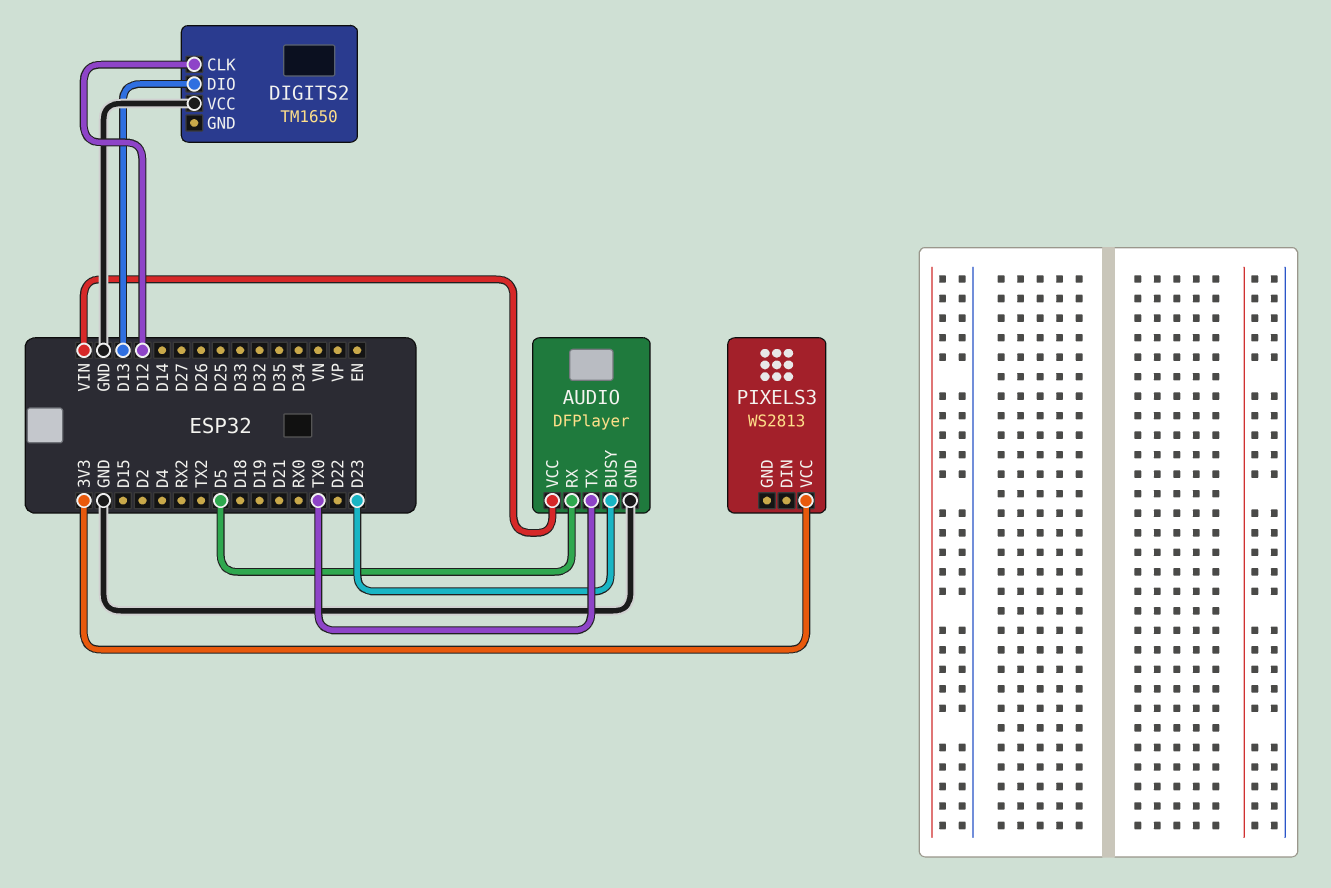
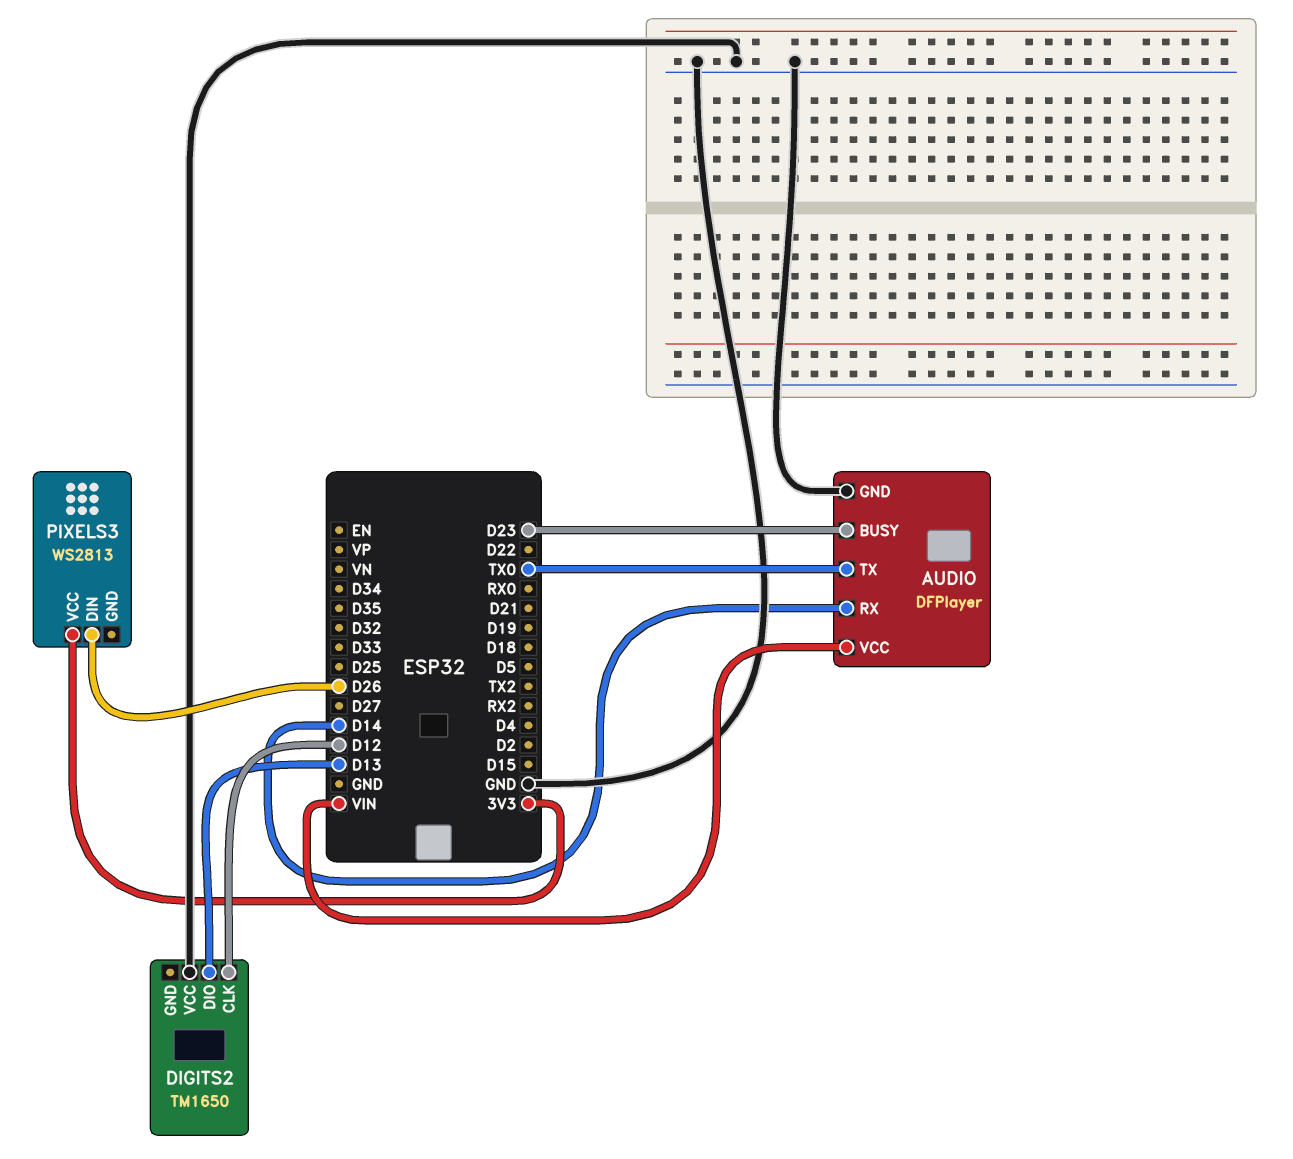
AUDIO pin RX: D5 -> D14
PIXELS3 pin DIN: none -> D26

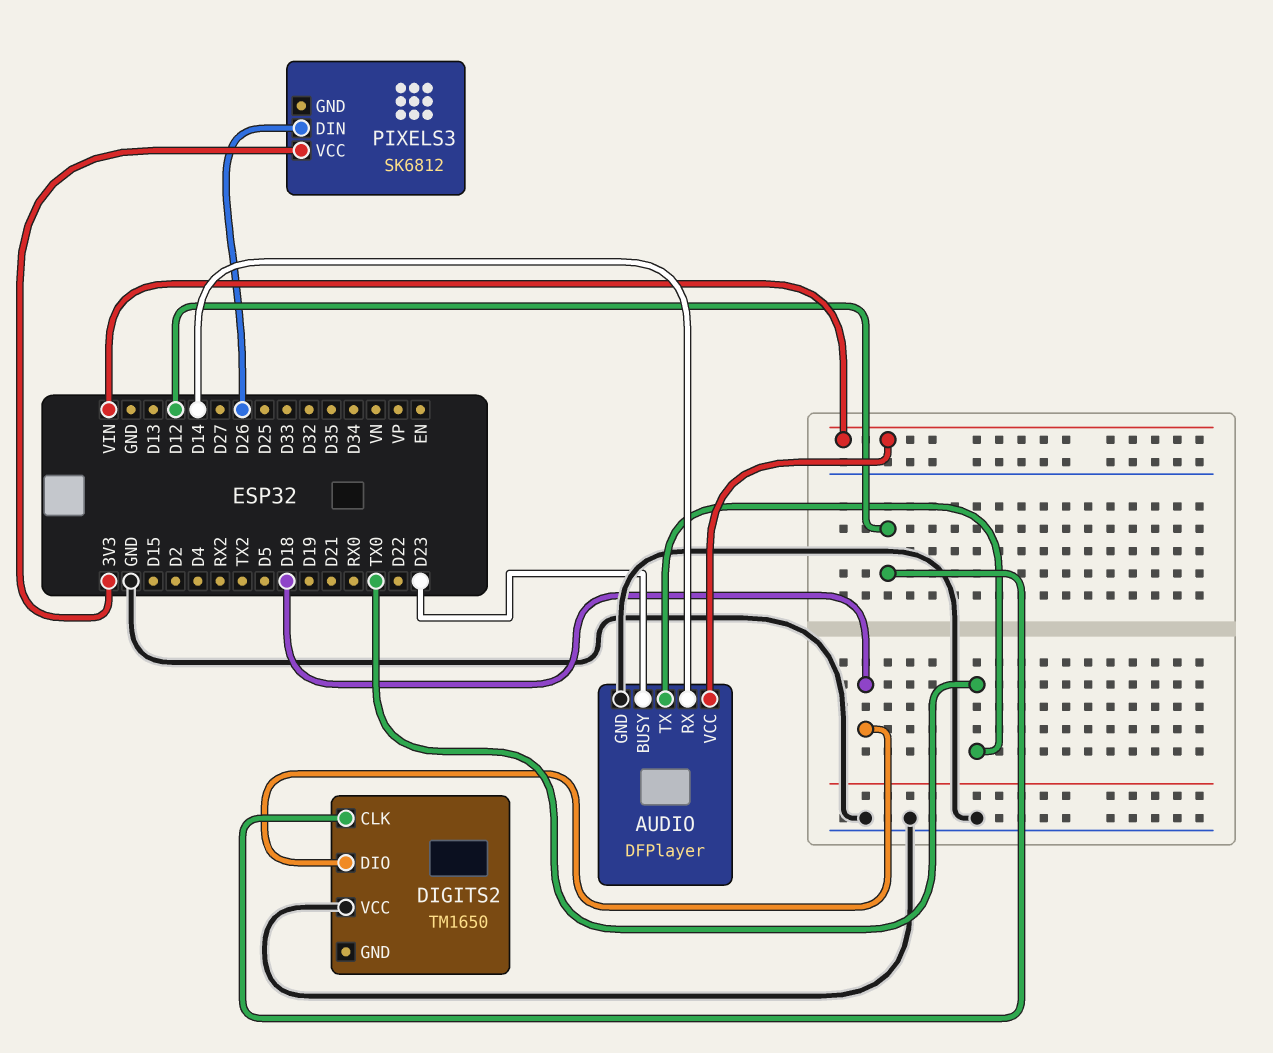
DIGITS2 pin DIO: D13 -> D18
PIXELS3: WS2813 -> SK6812

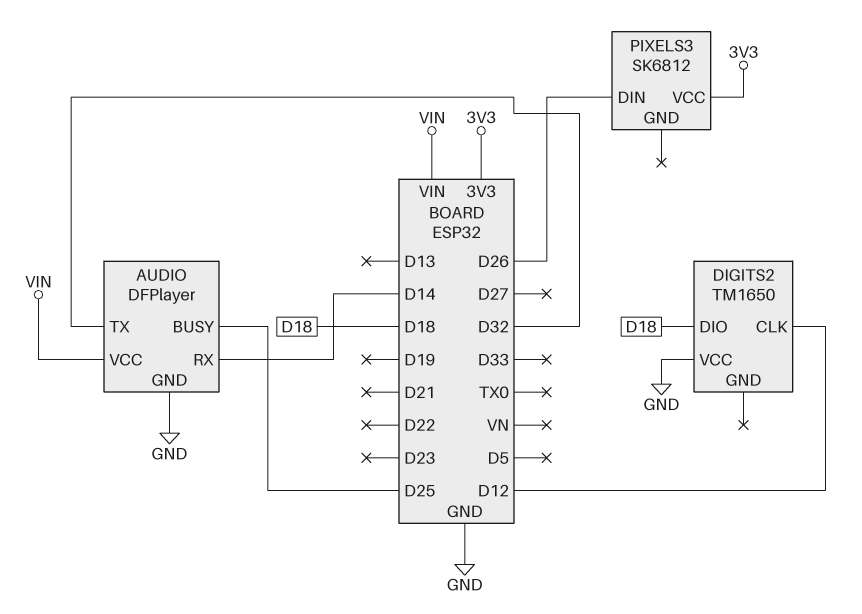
AUDIO pin BUSY: D23 -> D25
AUDIO pin TX: TX0 -> D32

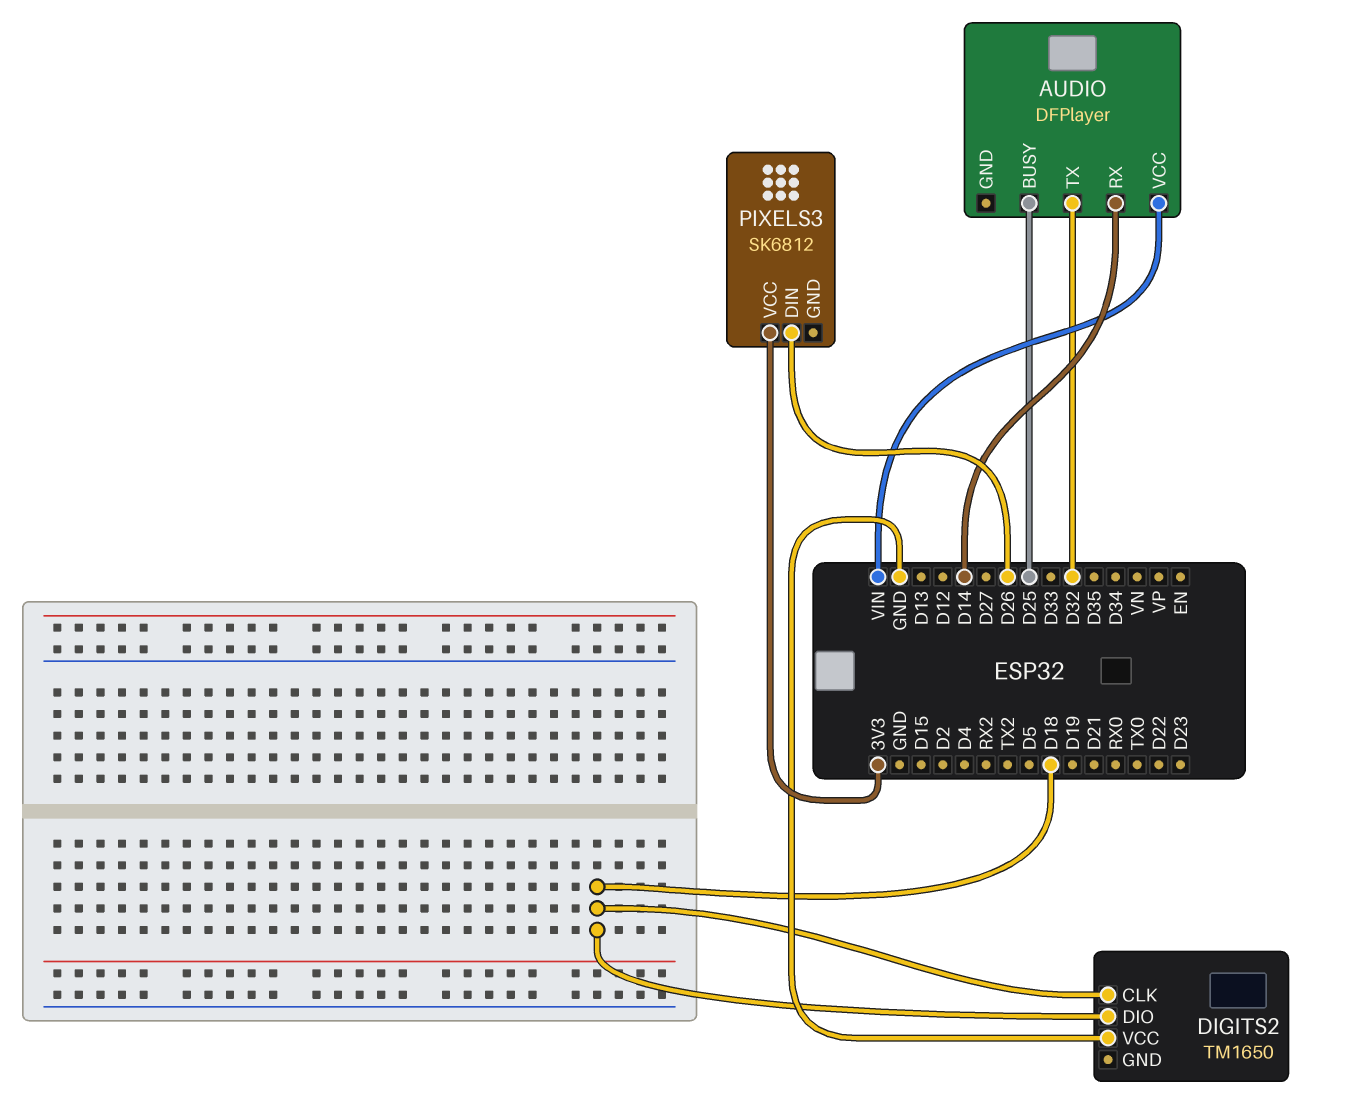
AUDIO pin GND: GND -> none
DIGITS2 pin CLK: D12 -> D18

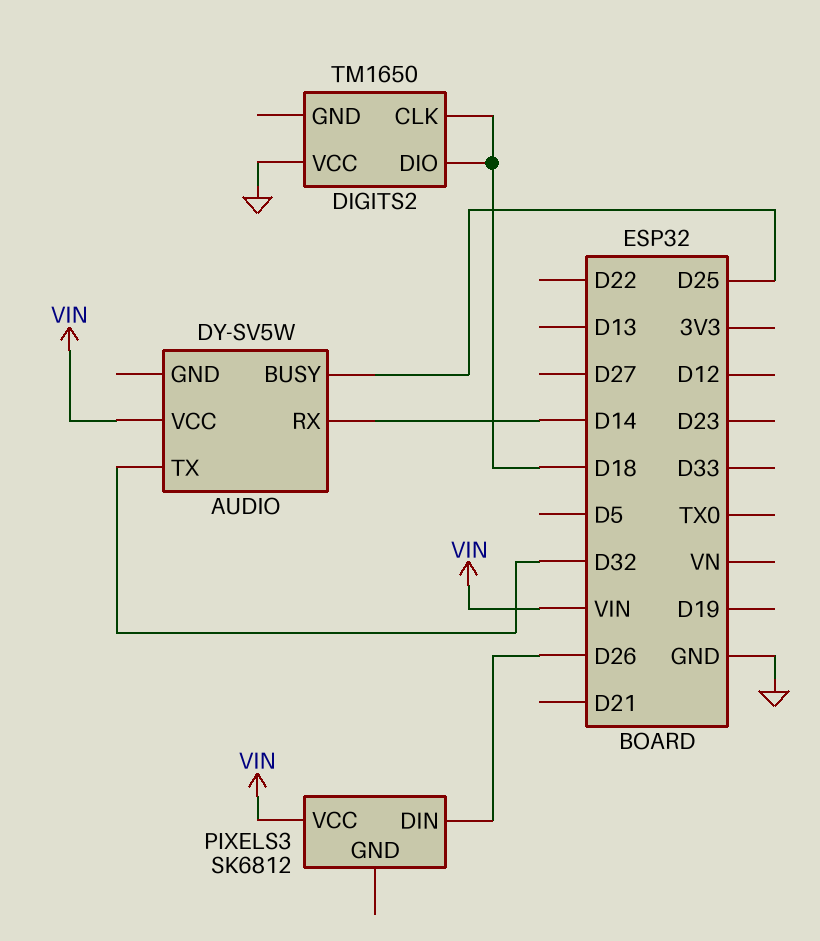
AUDIO: DFPlayer -> DY-SV5W
PIXELS3 pin VCC: 3V3 -> VIN

